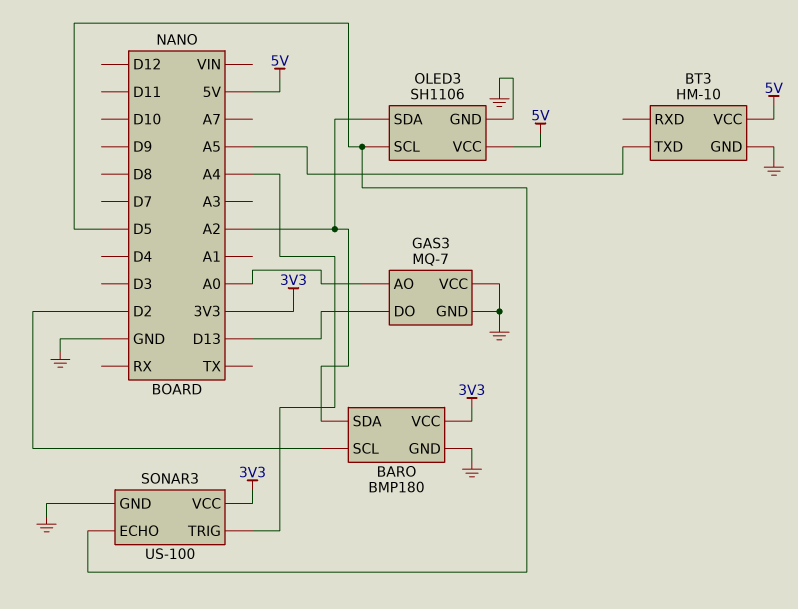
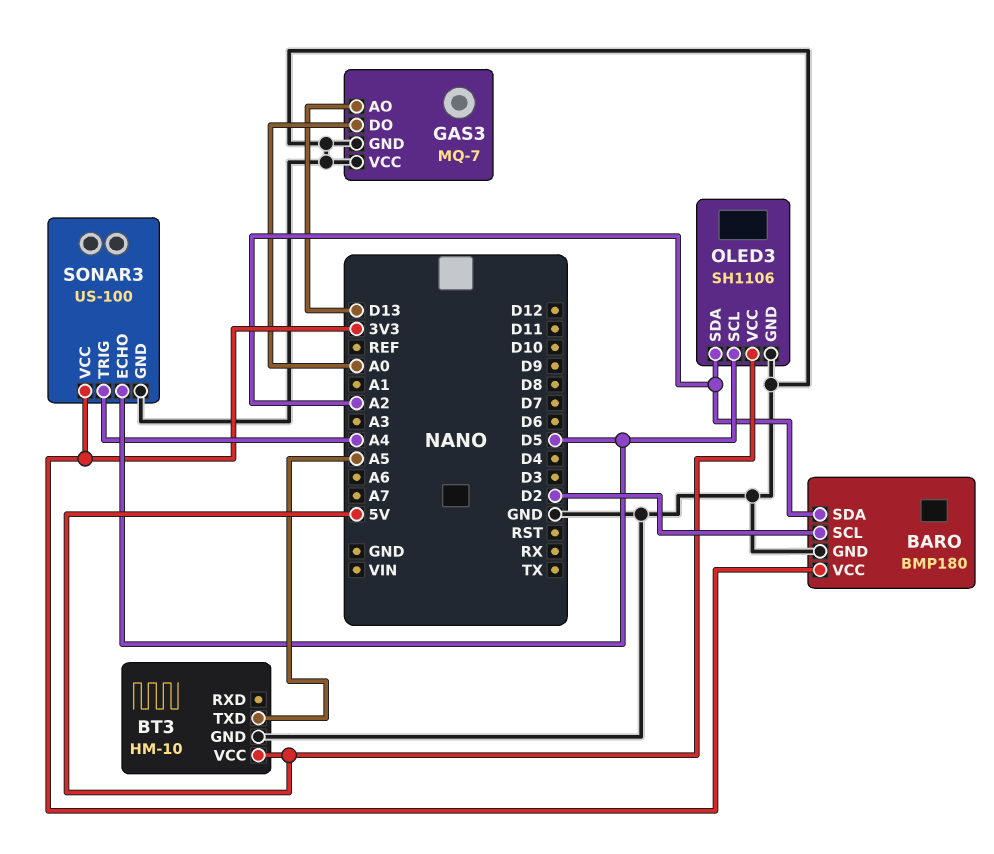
GAS3 pin AO: A0 -> D13
GAS3 pin DO: D13 -> A0

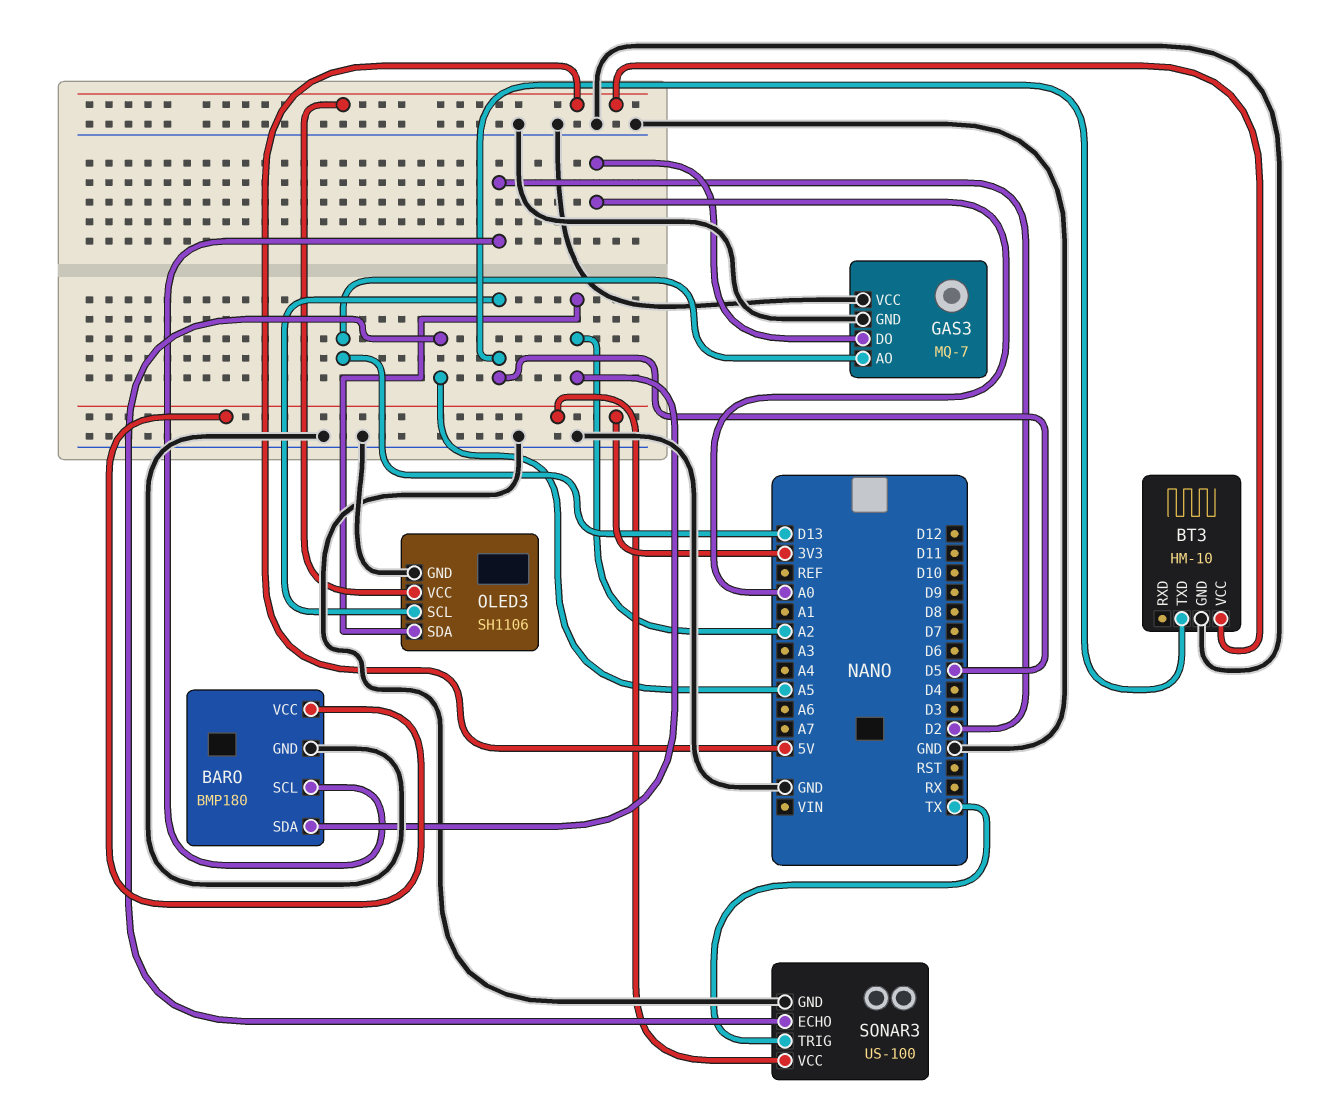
BT3 pin TXD: A5 -> D5
SONAR3 pin ECHO: D5 -> A5
SONAR3 pin TRIG: A4 -> TX

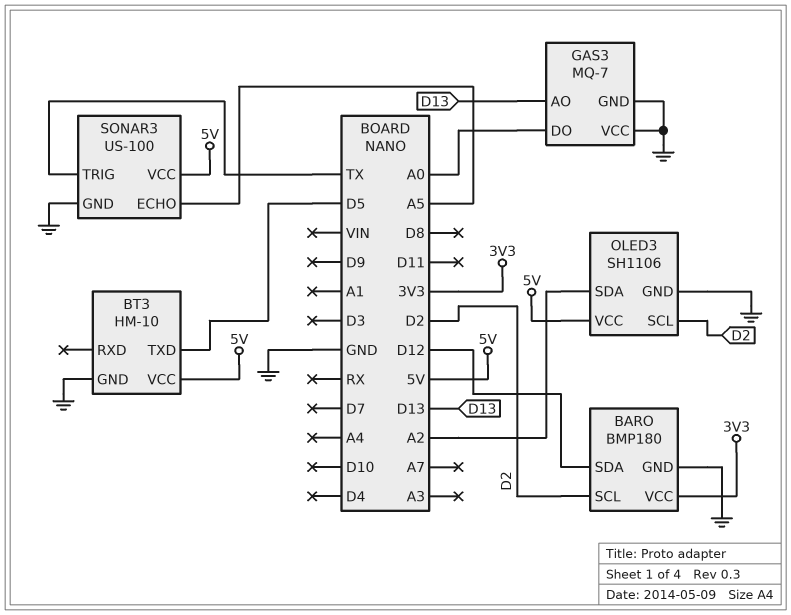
BARO pin SDA: A2 -> D12
OLED3 pin SCL: D5 -> D2
SONAR3 pin VCC: 3V3 -> 5V

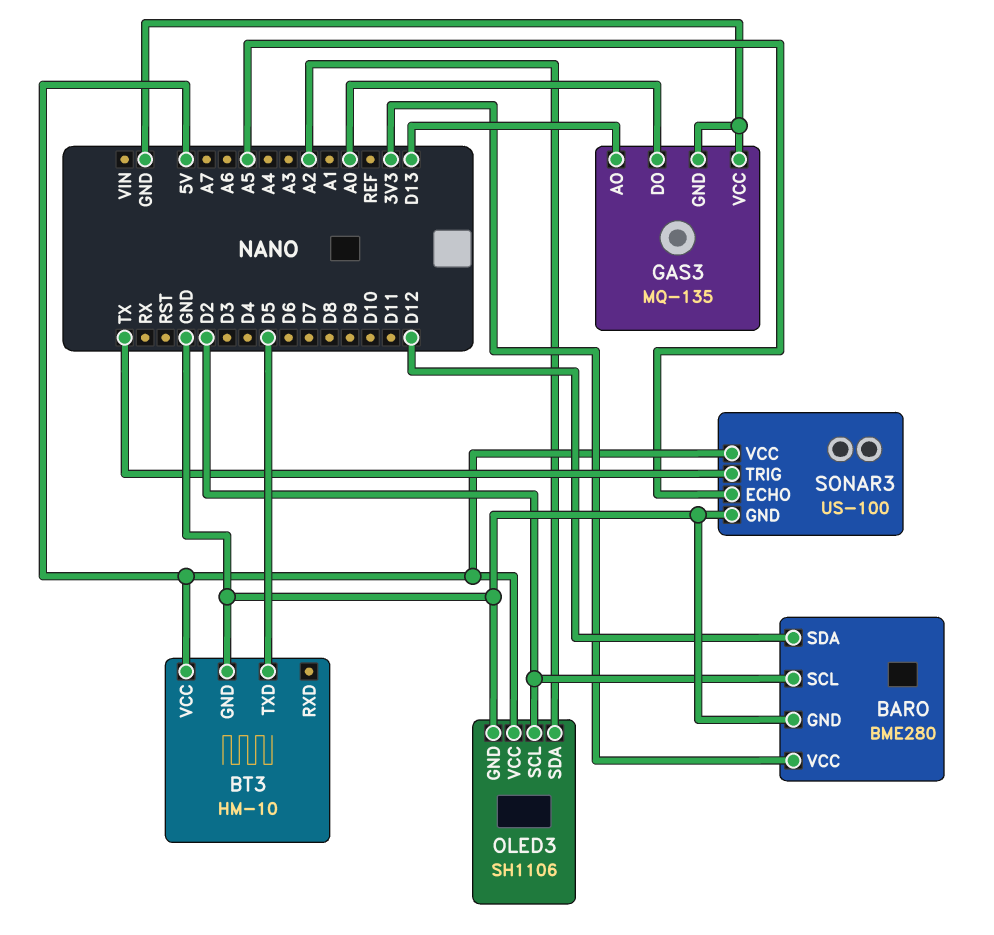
BARO: BMP180 -> BME280
GAS3: MQ-7 -> MQ-135

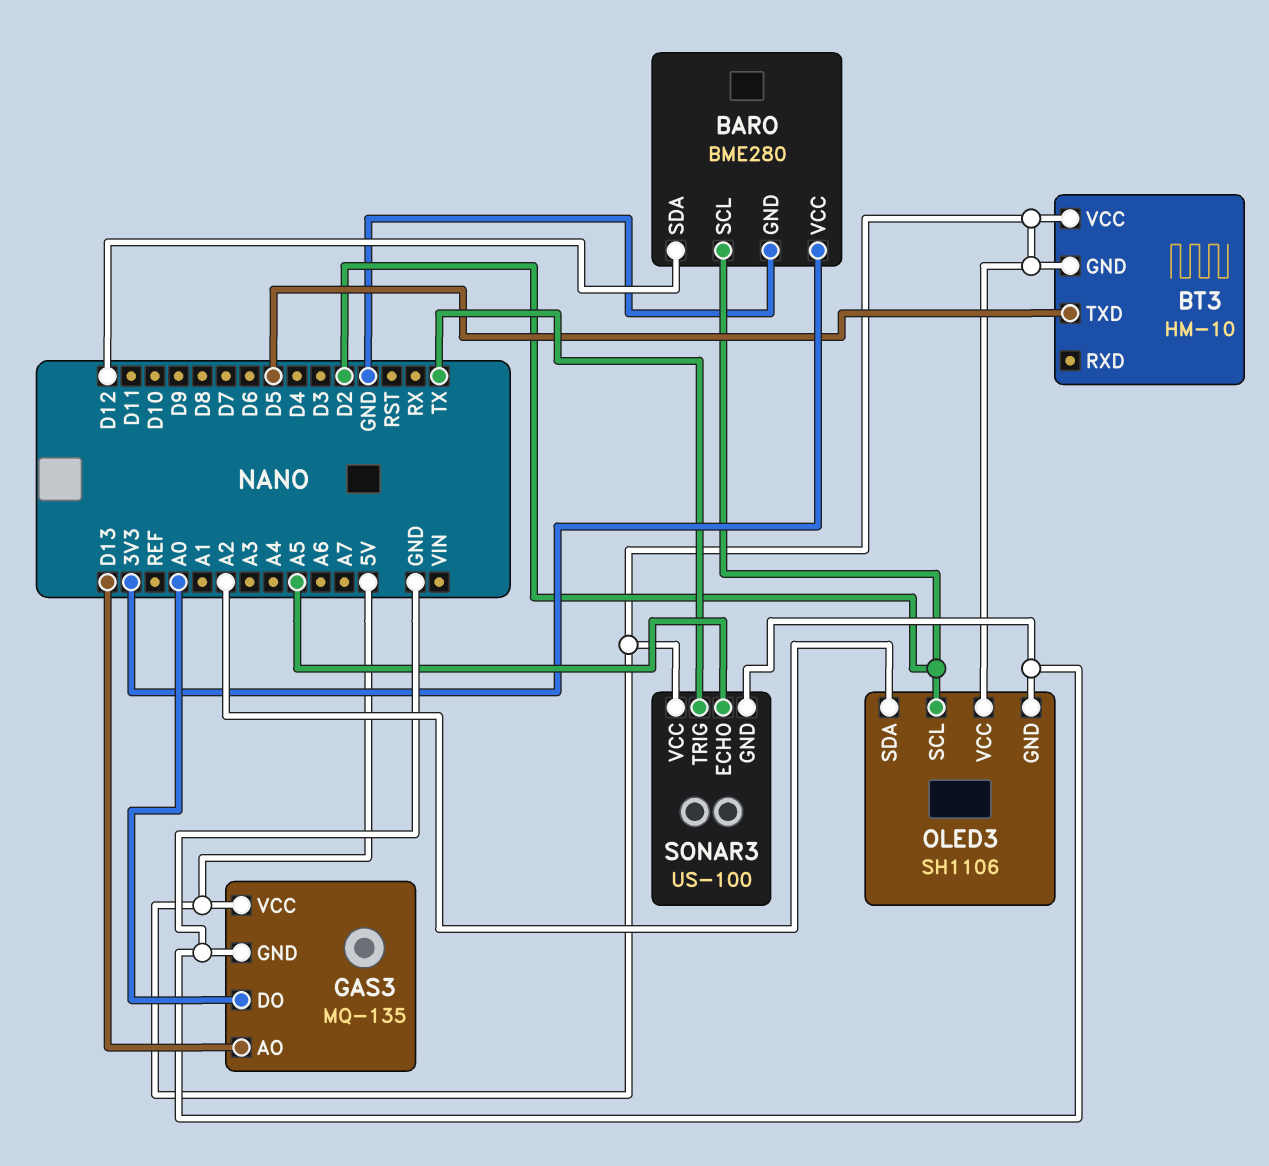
BT3 pin GND: GND -> 5V
GAS3 pin VCC: GND -> 5V

